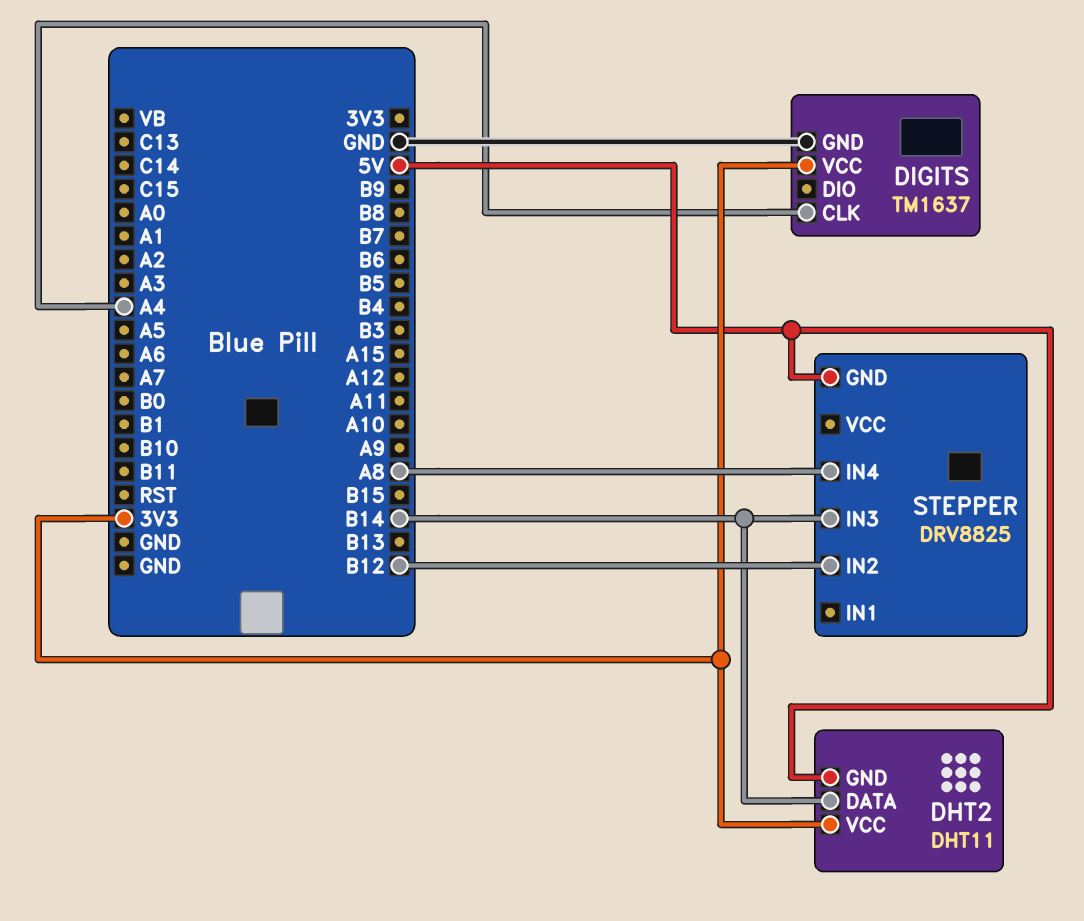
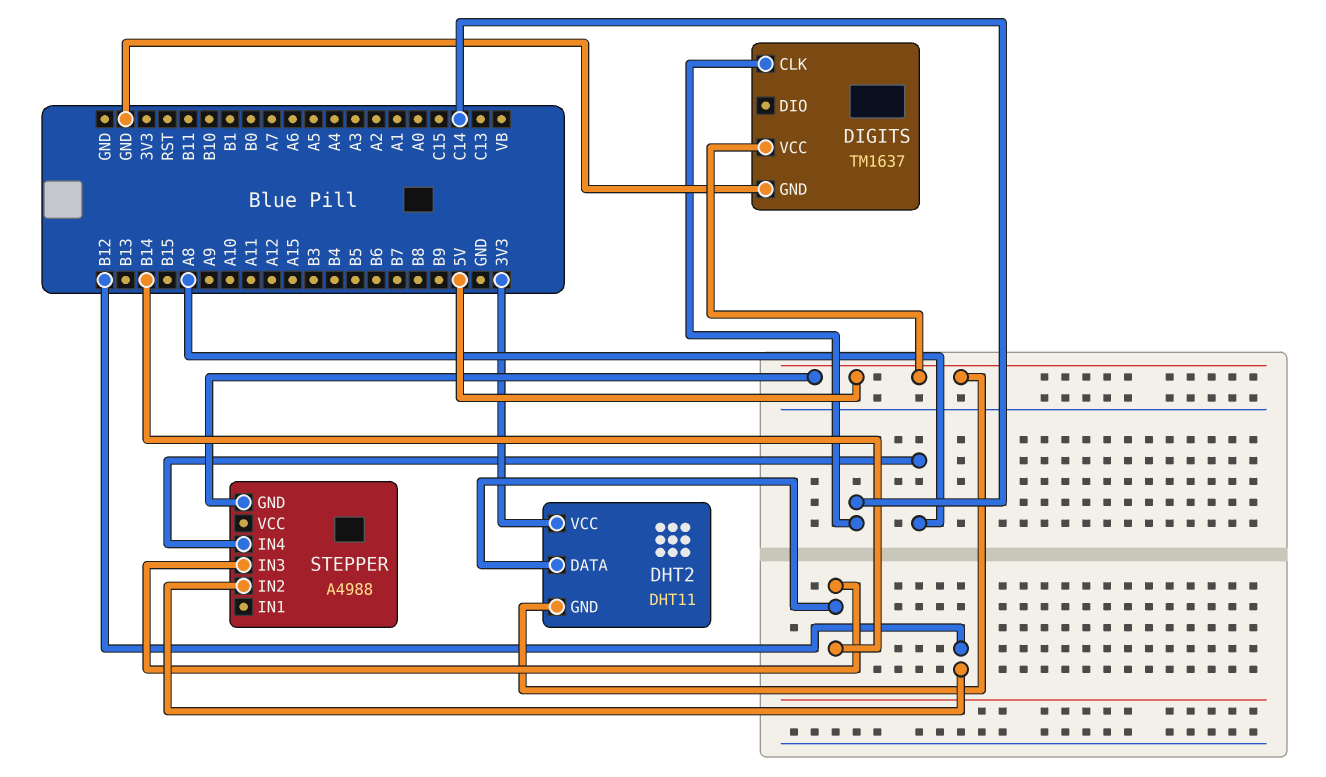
DIGITS pin CLK: A4 -> C14
DIGITS pin VCC: 3V3 -> 5V
STEPPER: DRV8825 -> A4988

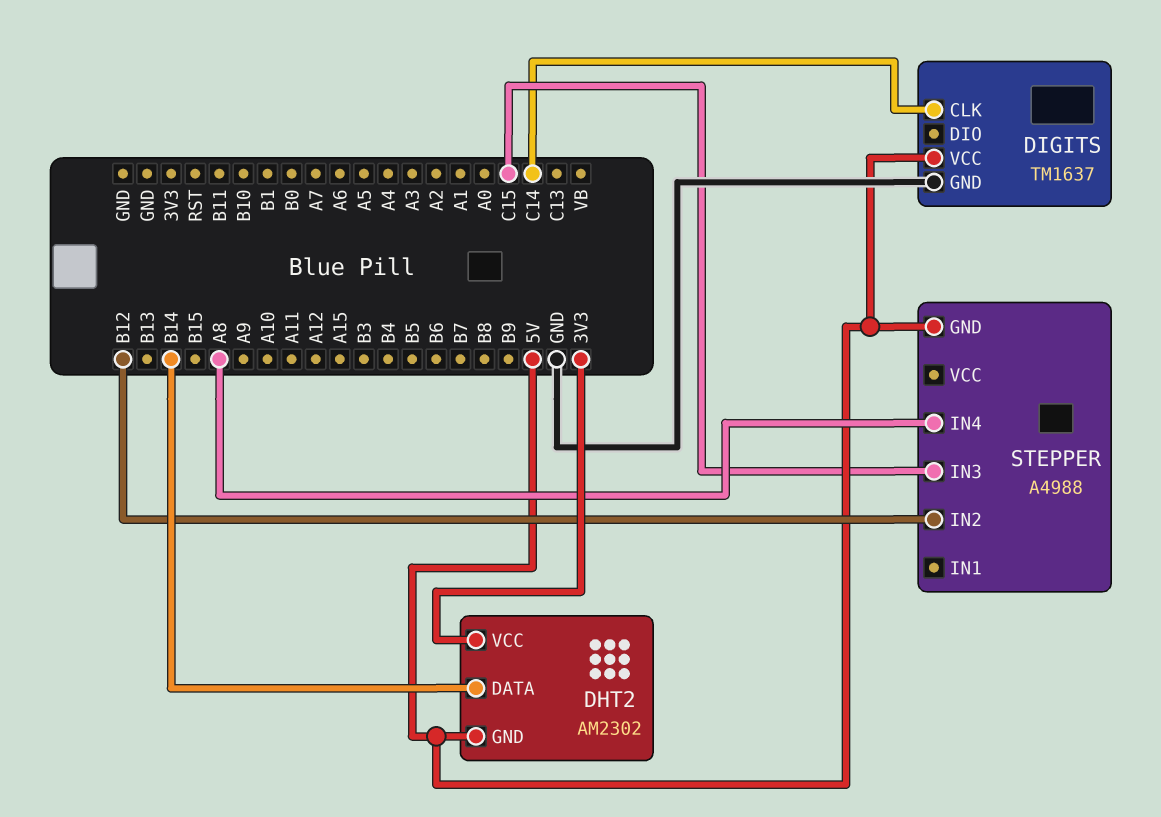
DHT2: DHT11 -> AM2302
STEPPER pin IN3: B14 -> C15

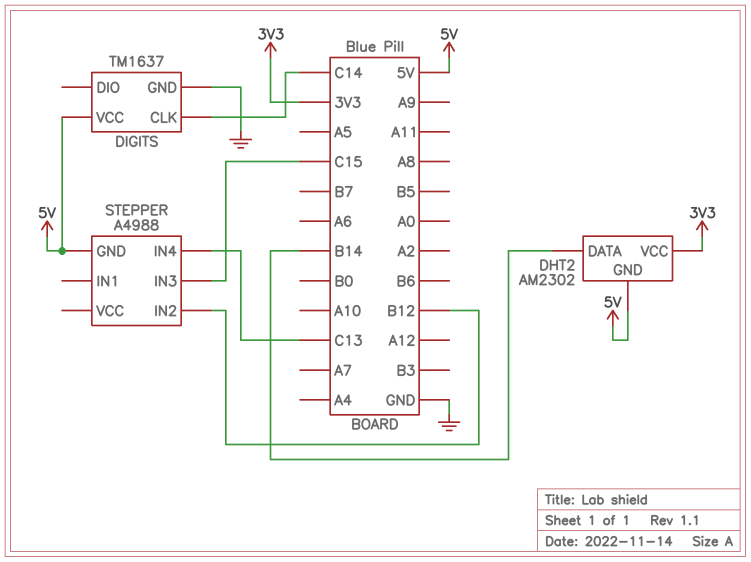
STEPPER pin IN4: A8 -> C13

